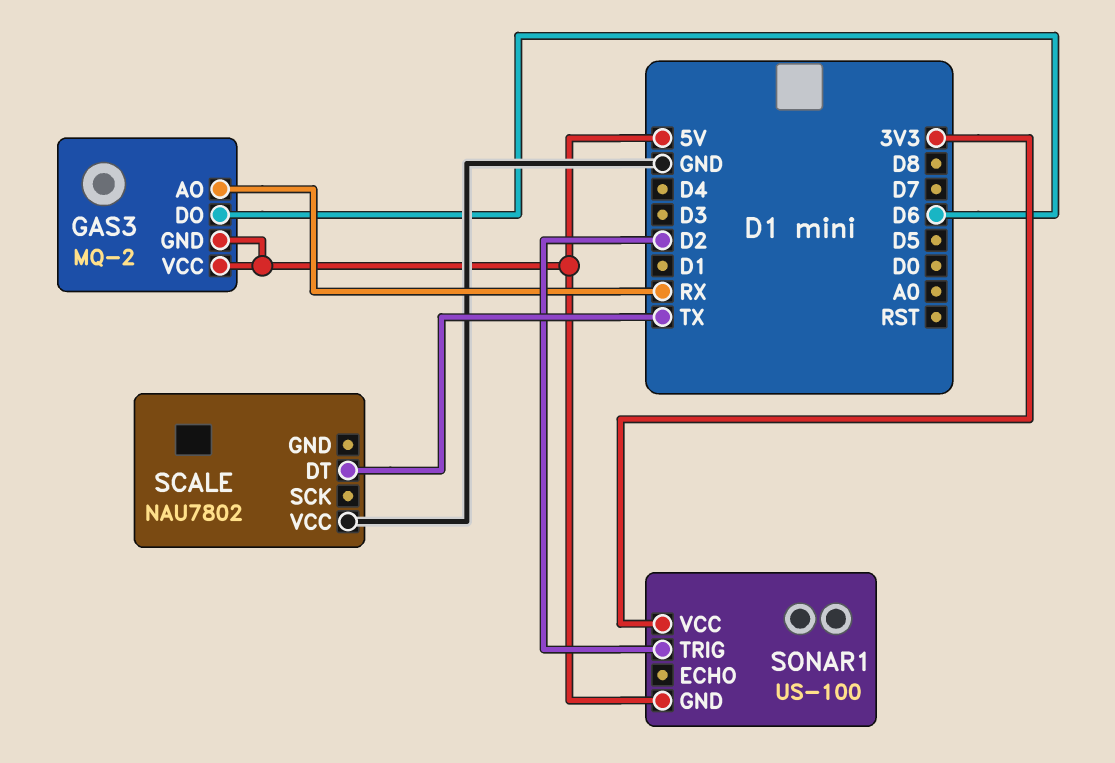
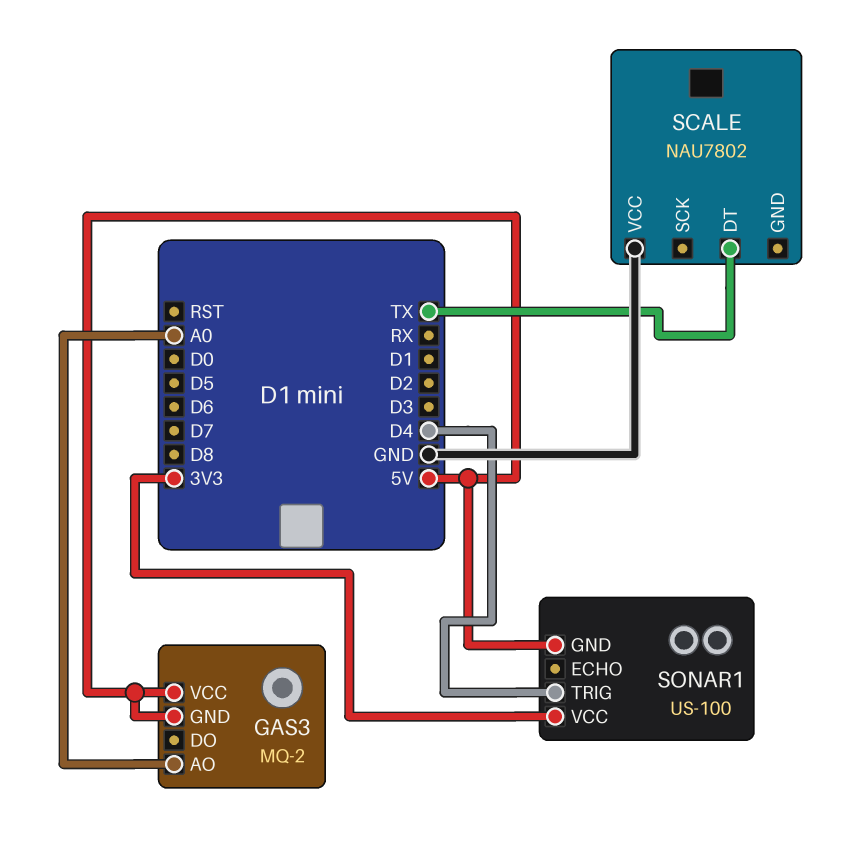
GAS3 pin AO: RX -> A0
GAS3 pin DO: D6 -> none
SONAR1 pin TRIG: D2 -> D4

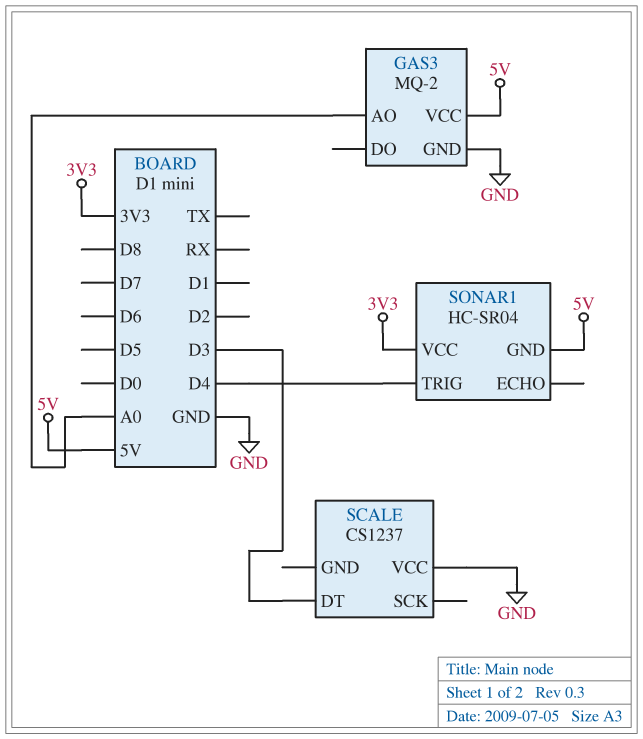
GAS3 pin GND: 5V -> GND
SCALE: NAU7802 -> CS1237
SCALE pin DT: TX -> D3
SONAR1: US-100 -> HC-SR04

